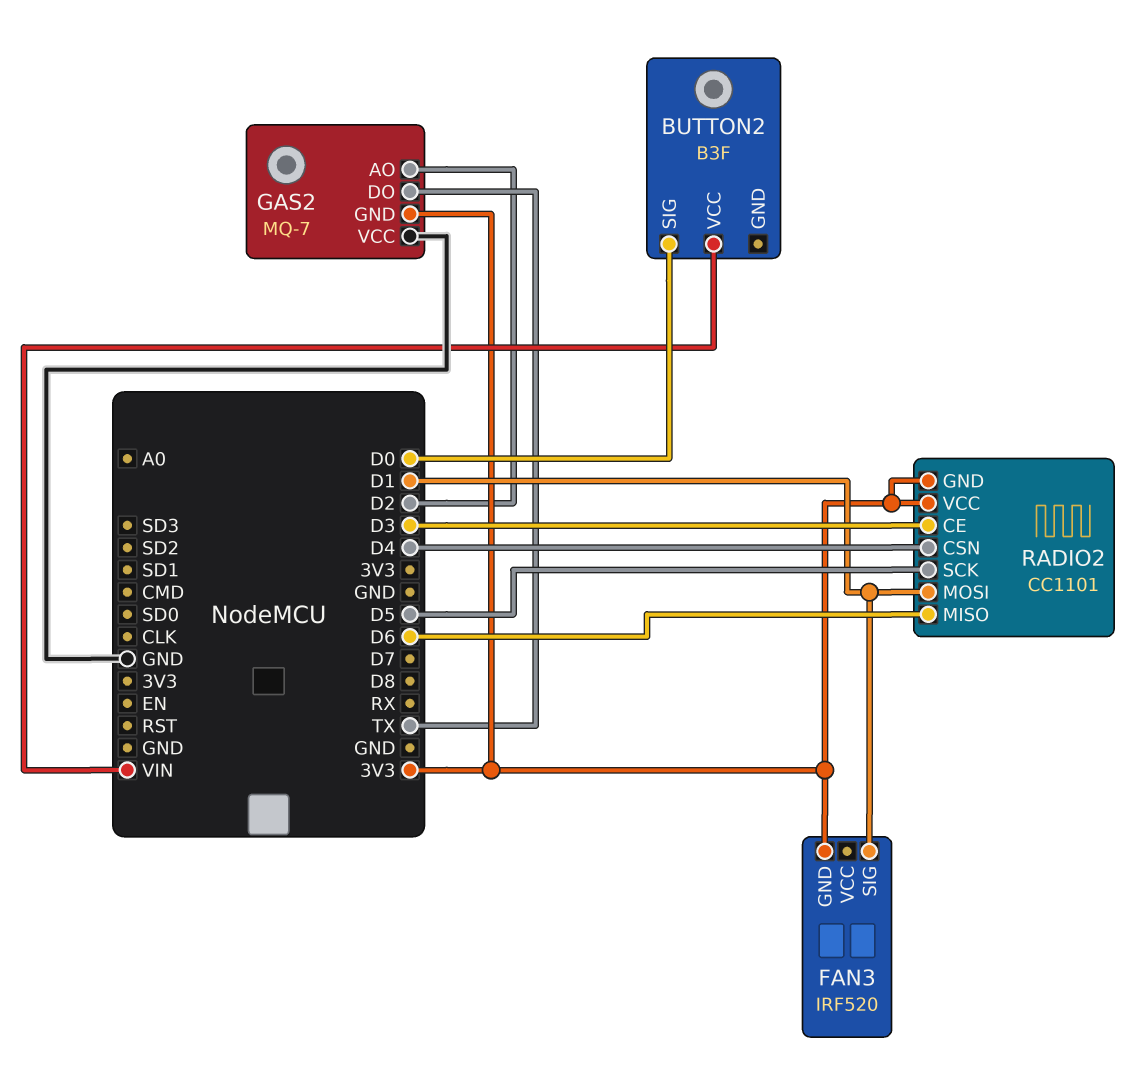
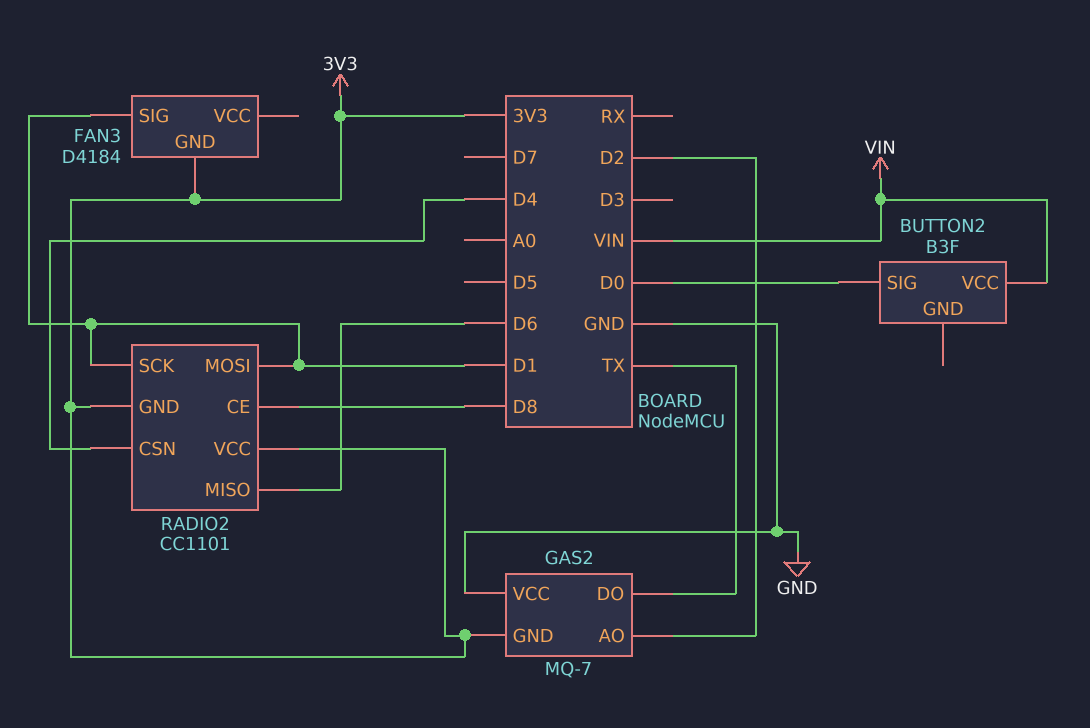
FAN3: IRF520 -> D4184
RADIO2 pin CE: D3 -> D8
RADIO2 pin SCK: D5 -> D1

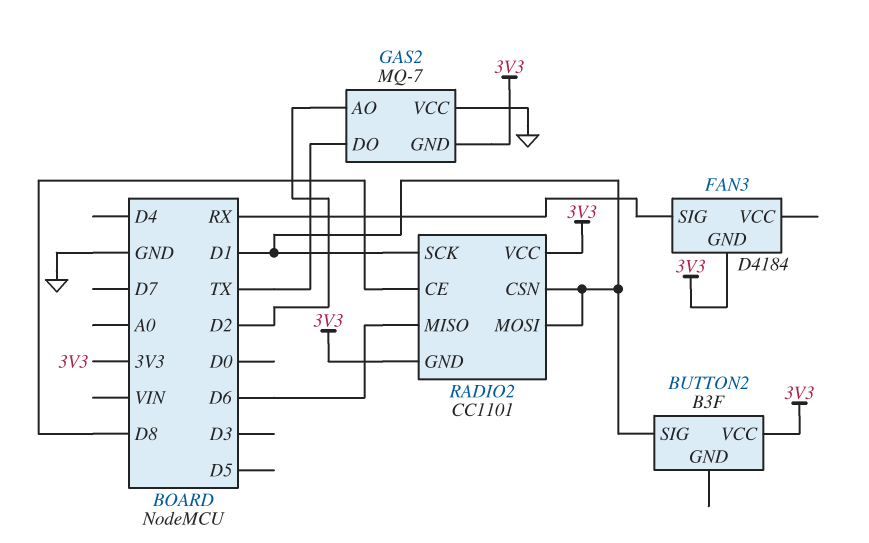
BUTTON2 pin SIG: D0 -> D1
BUTTON2 pin VCC: VIN -> 3V3
FAN3 pin SIG: D1 -> RX
RADIO2 pin CSN: D4 -> D1

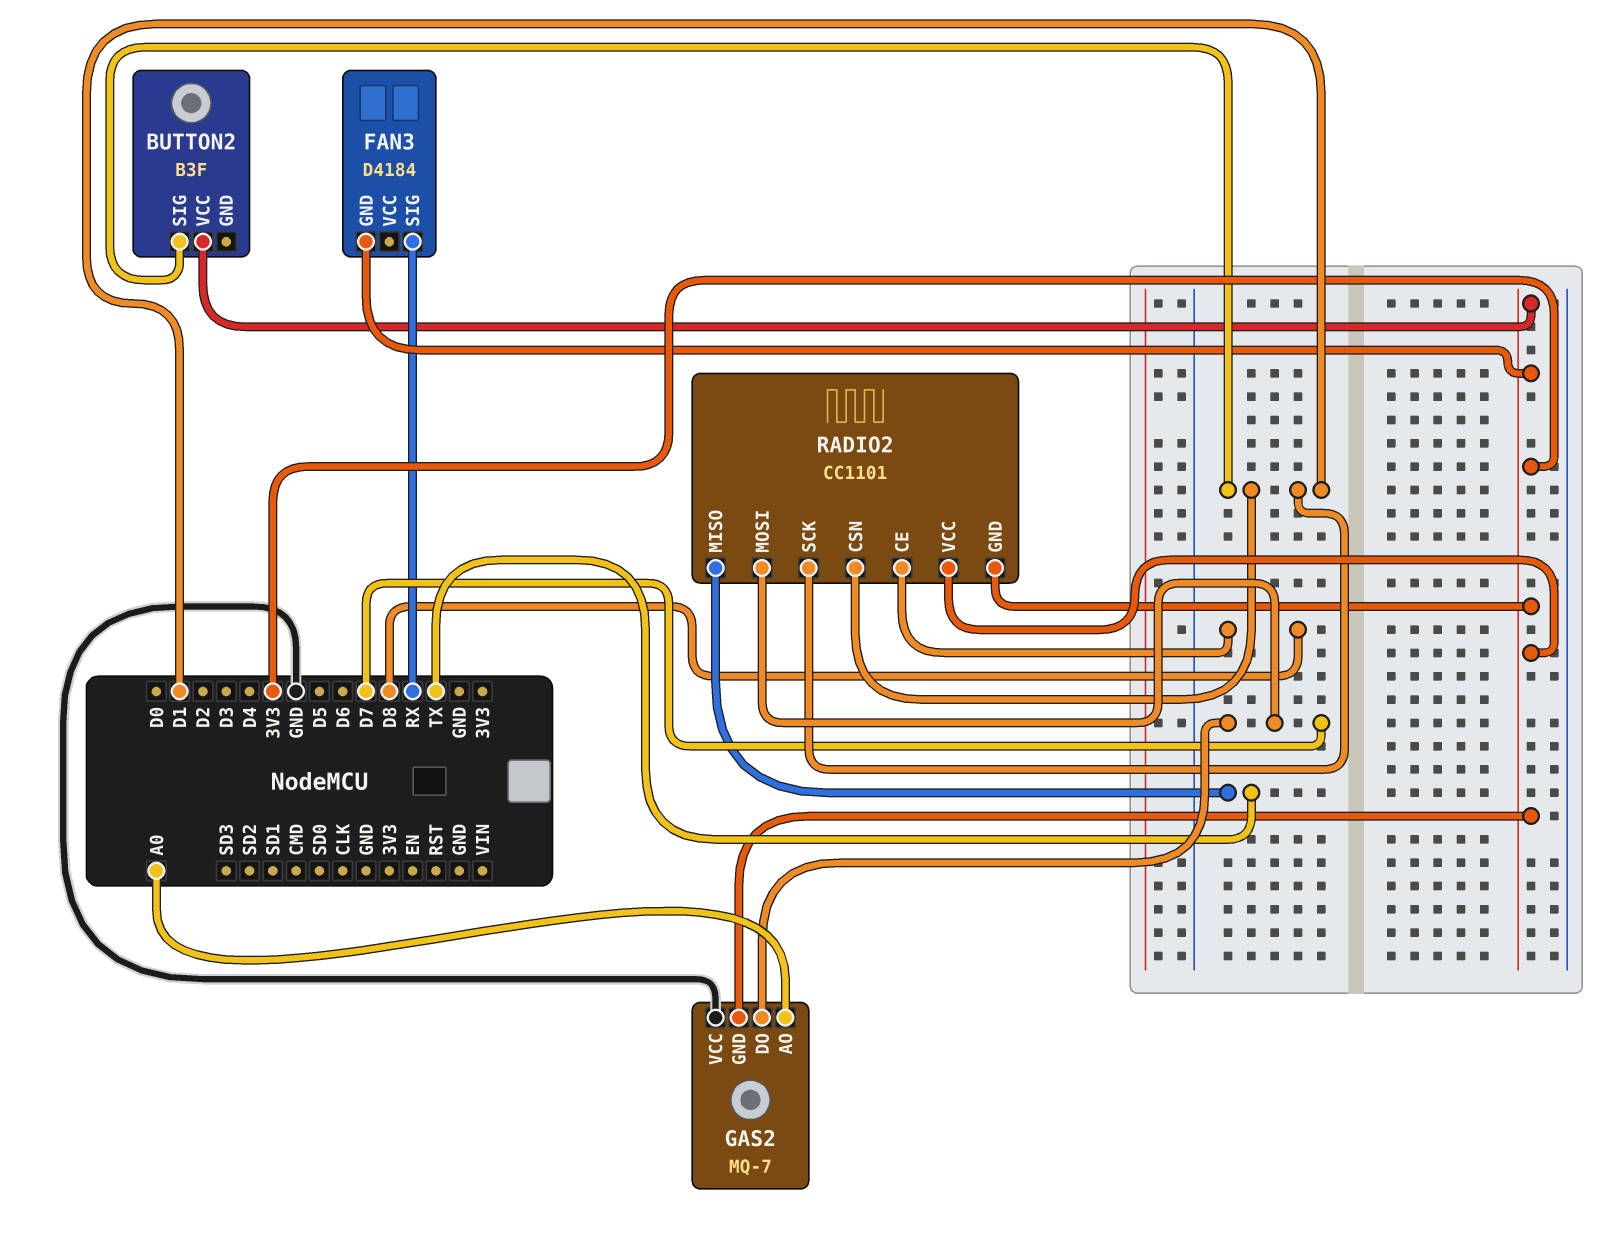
GAS2 pin AO: D2 -> A0
GAS2 pin DO: TX -> D7
RADIO2 pin MISO: D6 -> TX
RADIO2 pin MOSI: D1 -> D7

